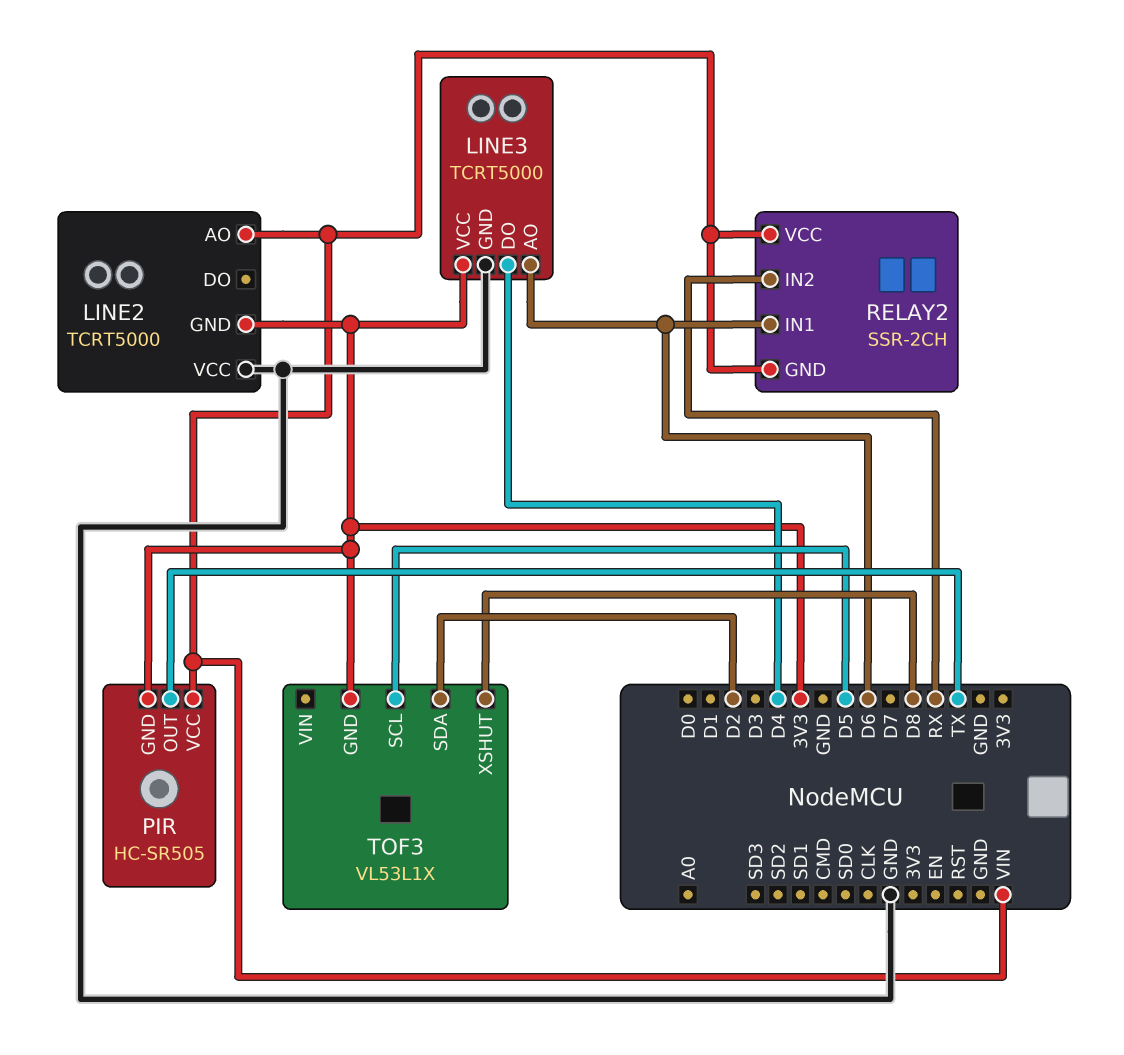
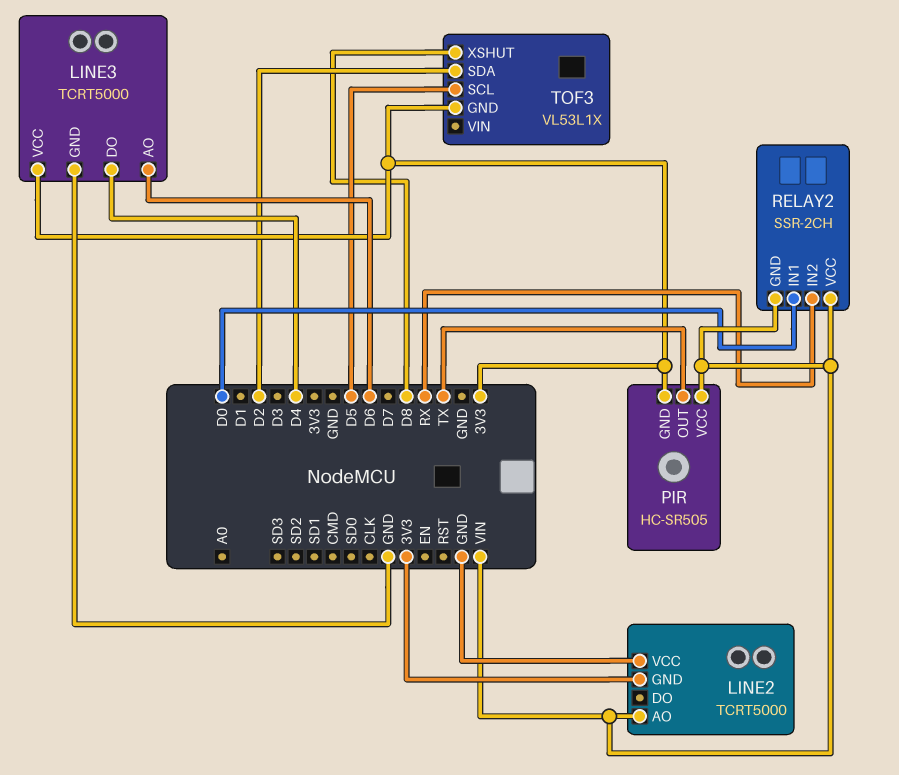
RELAY2 pin IN1: D6 -> D0

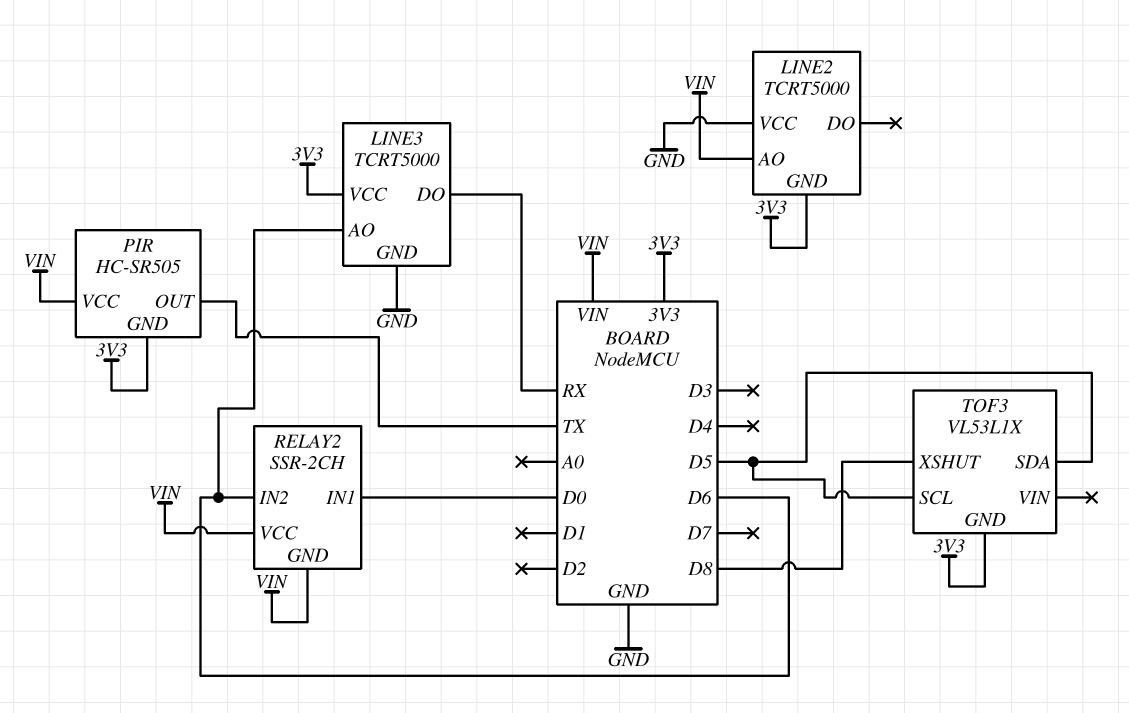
LINE3 pin DO: D4 -> RX
RELAY2 pin IN2: RX -> D6
TOF3 pin SDA: D2 -> D5

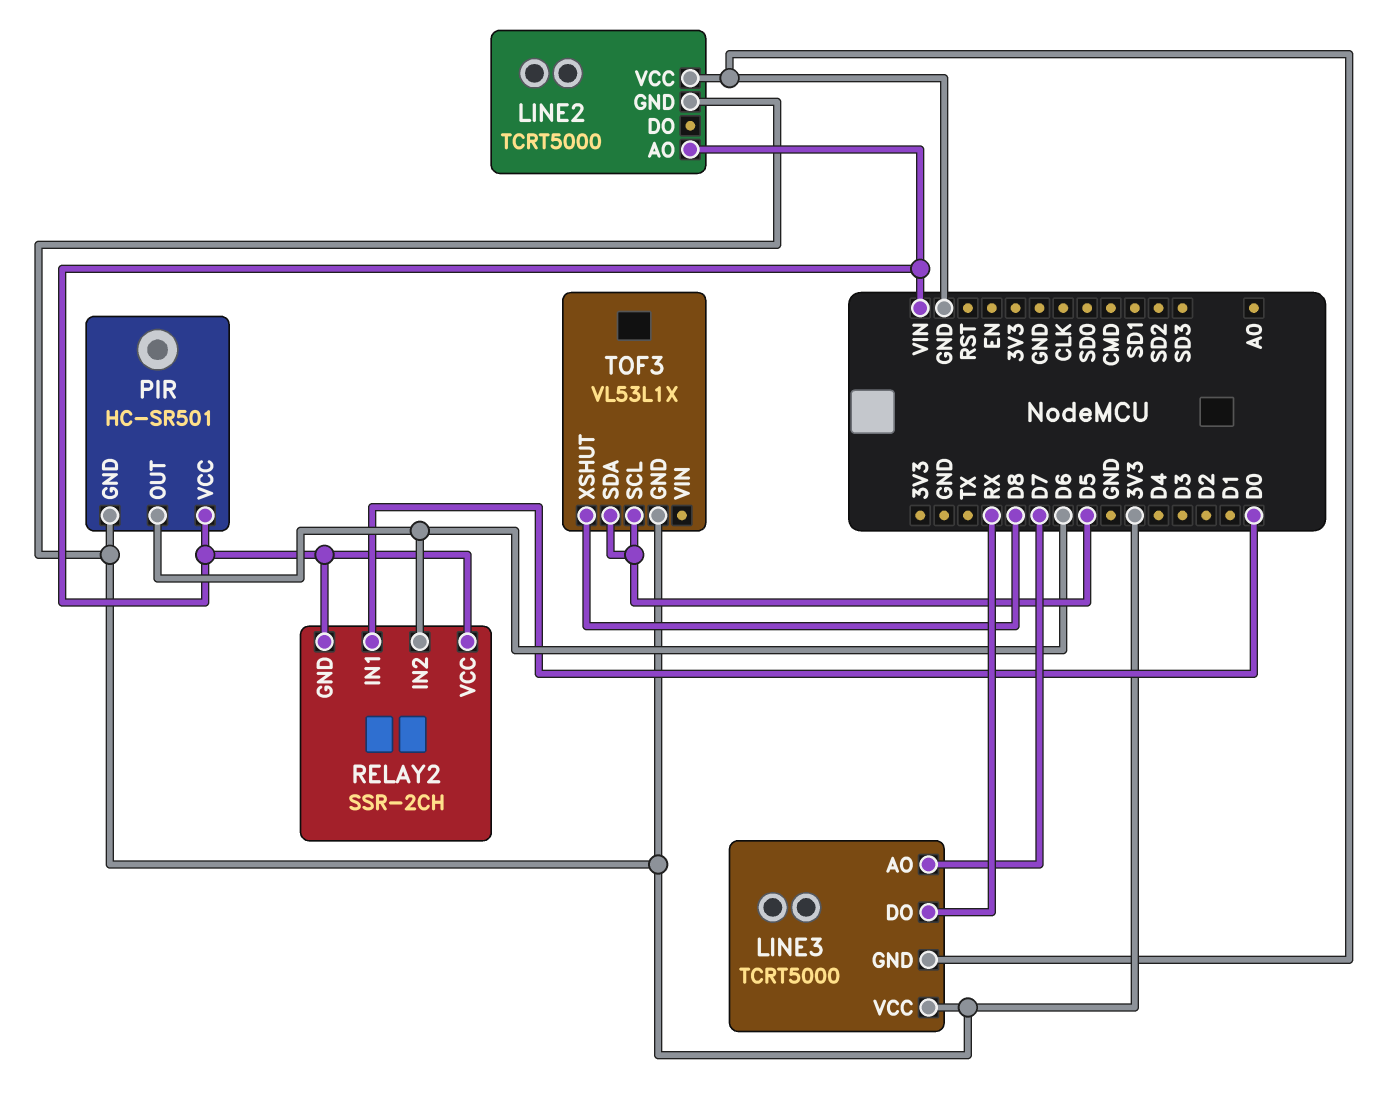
LINE3 pin AO: D6 -> D7
PIR: HC-SR505 -> HC-SR501
PIR pin OUT: TX -> D6

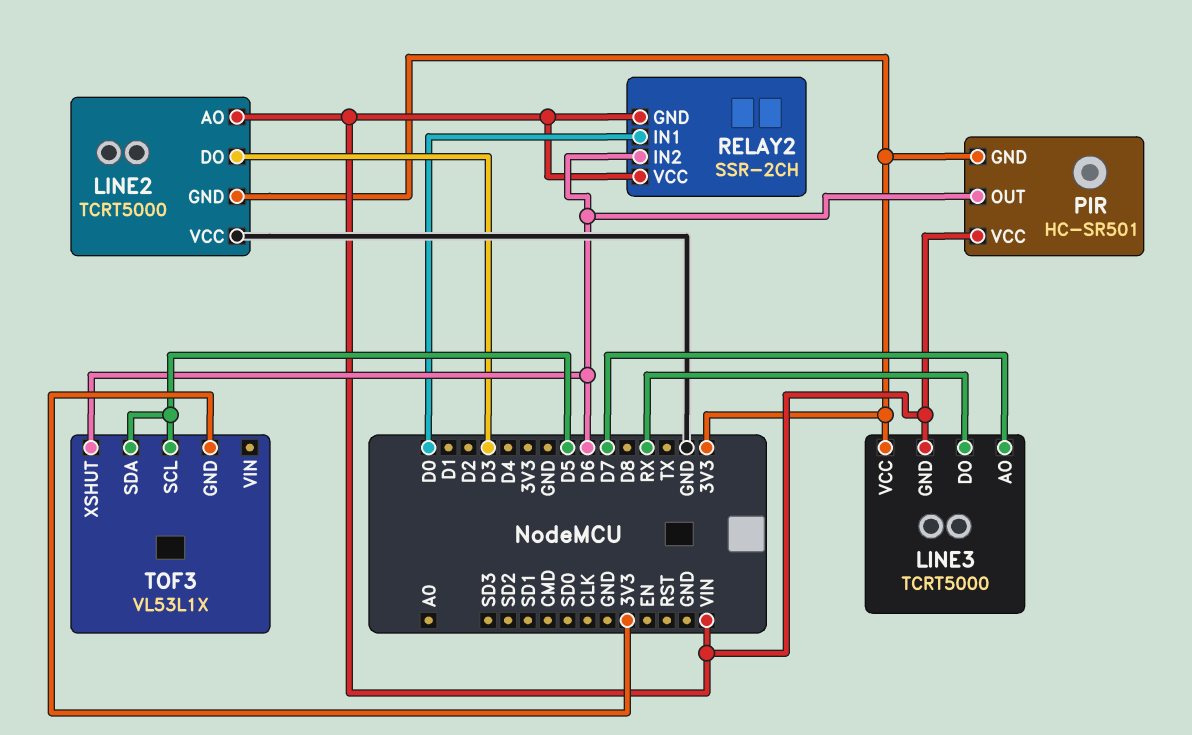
LINE2 pin DO: none -> D3
LINE3 pin GND: GND -> VIN
TOF3 pin XSHUT: D8 -> D6

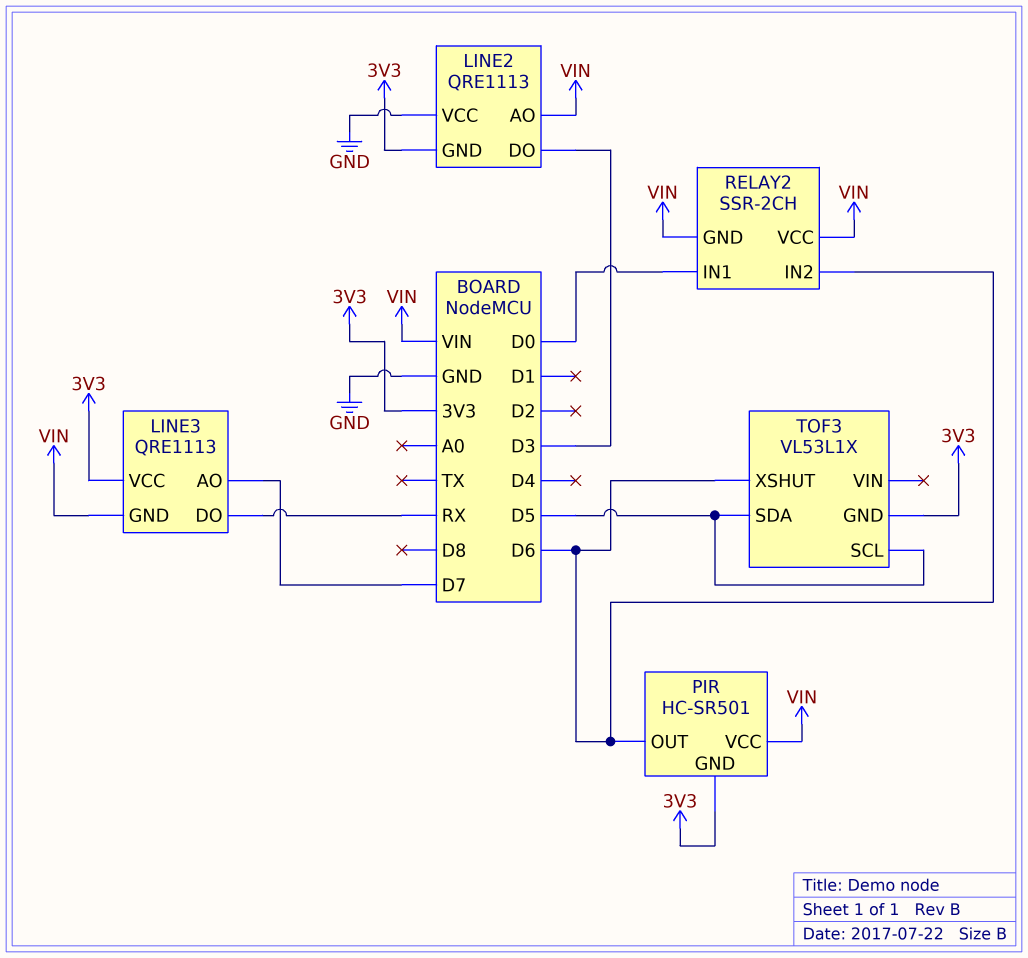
LINE2: TCRT5000 -> QRE1113
LINE3: TCRT5000 -> QRE1113

